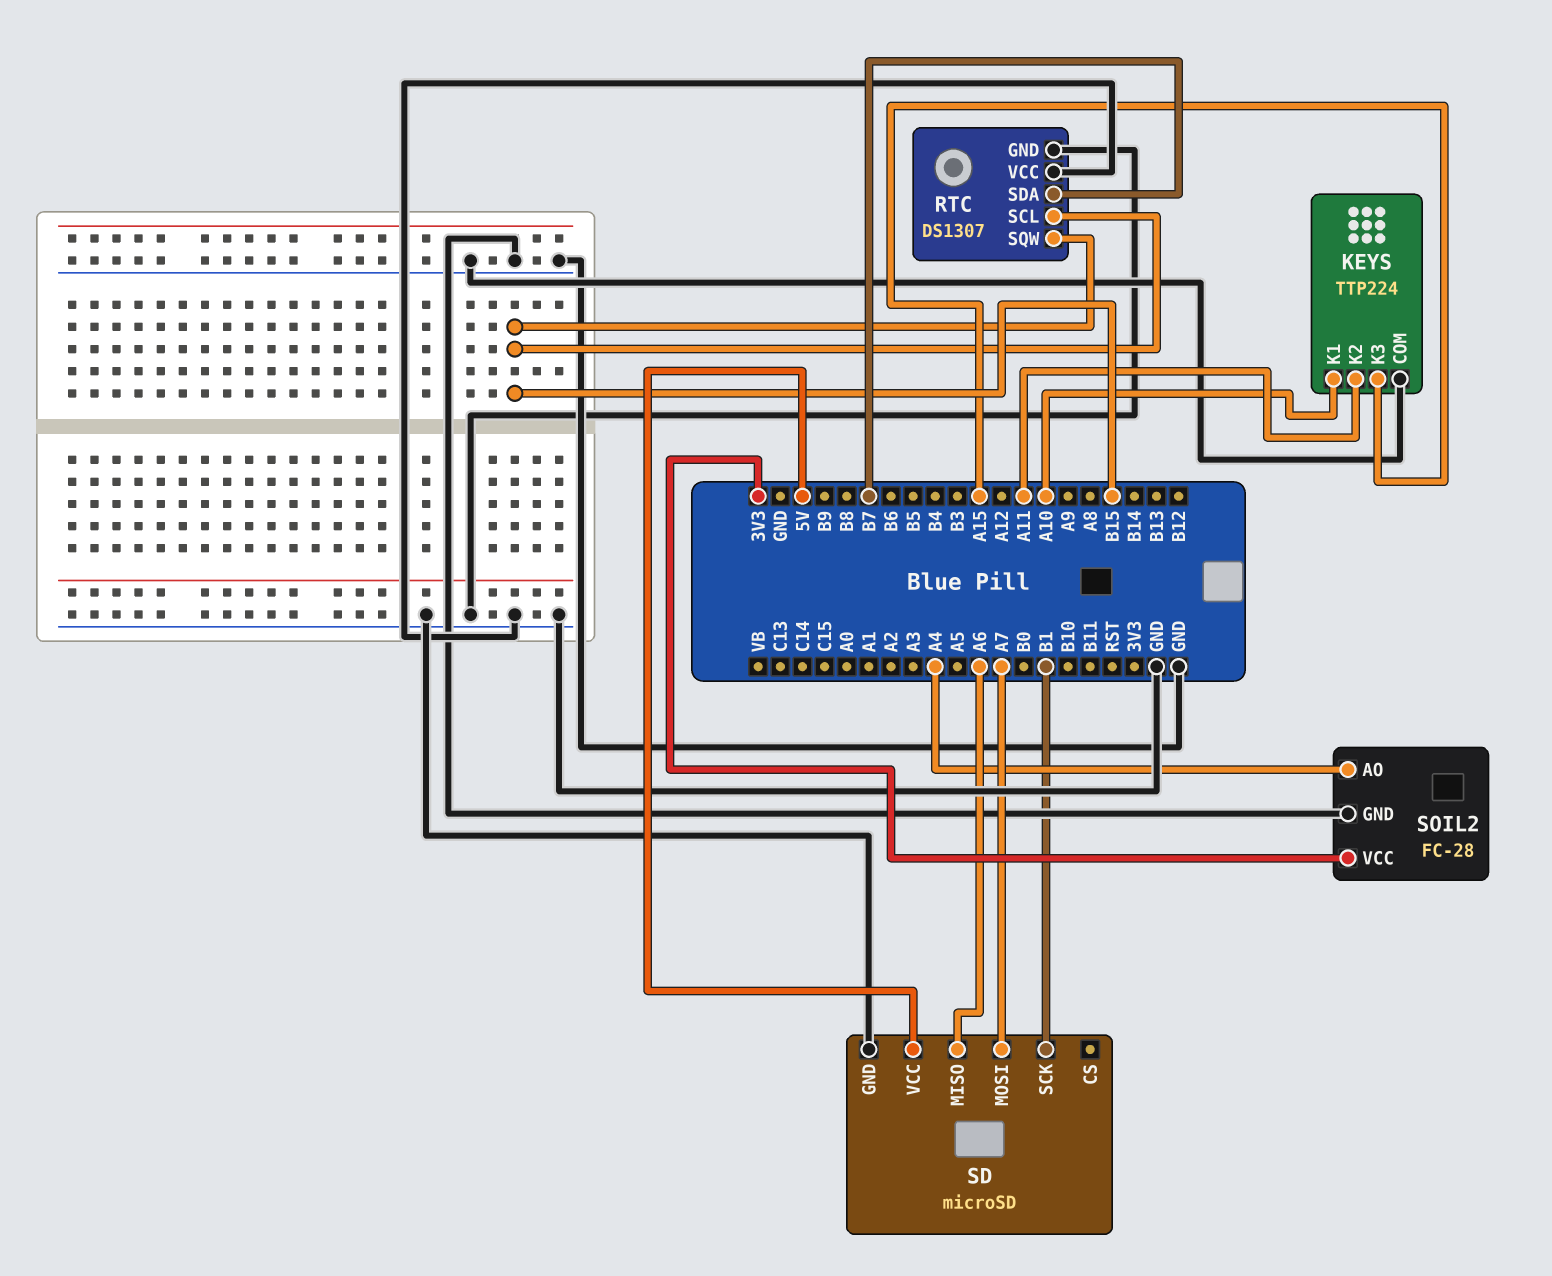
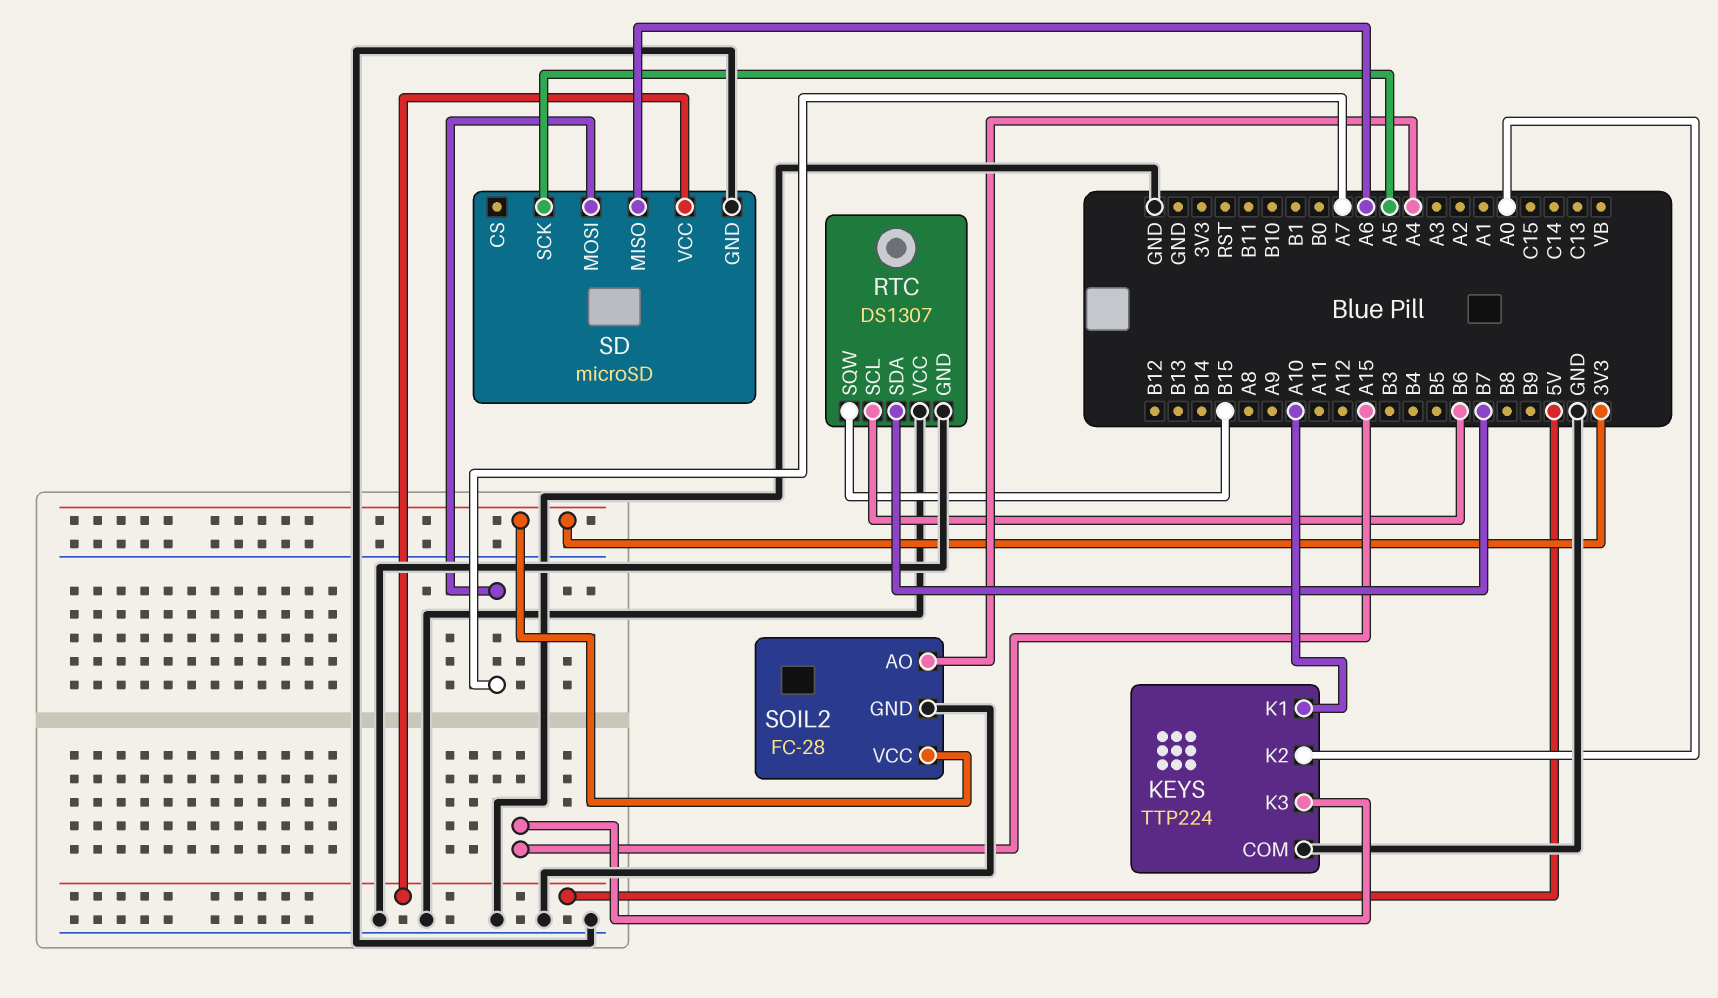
KEYS pin K2: A11 -> A0
RTC pin SCL: B15 -> B6
SD pin SCK: B1 -> A5

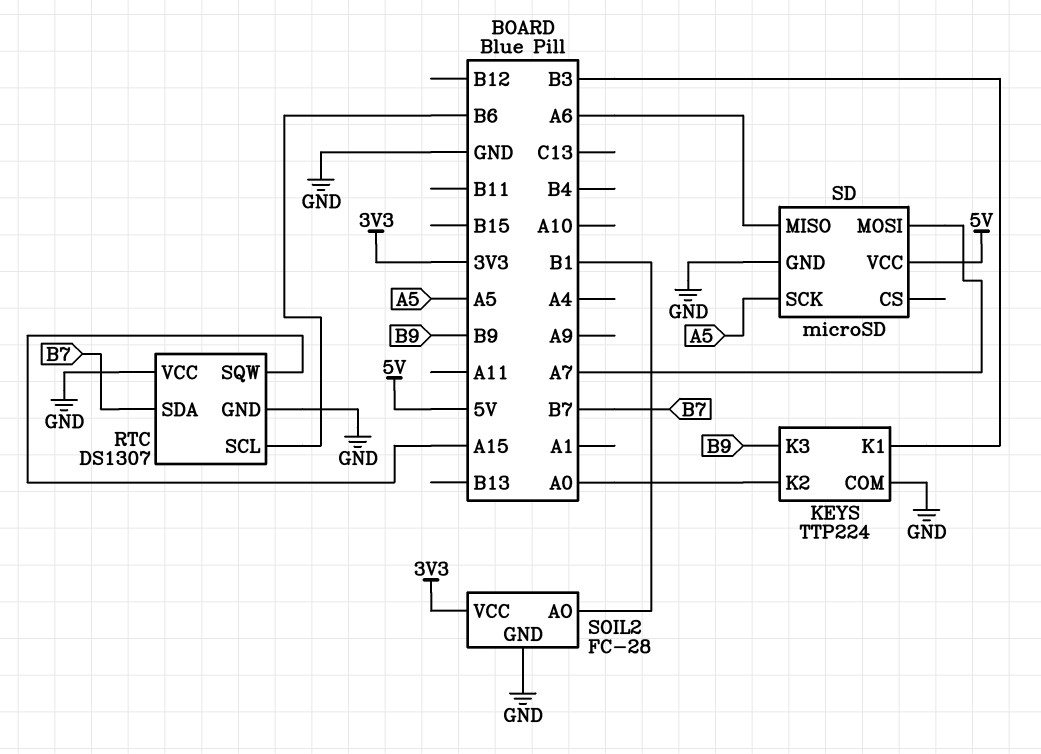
KEYS pin K1: A10 -> B3
KEYS pin K3: A15 -> B9
RTC pin SQW: B15 -> A15
SOIL2 pin AO: A4 -> B1

